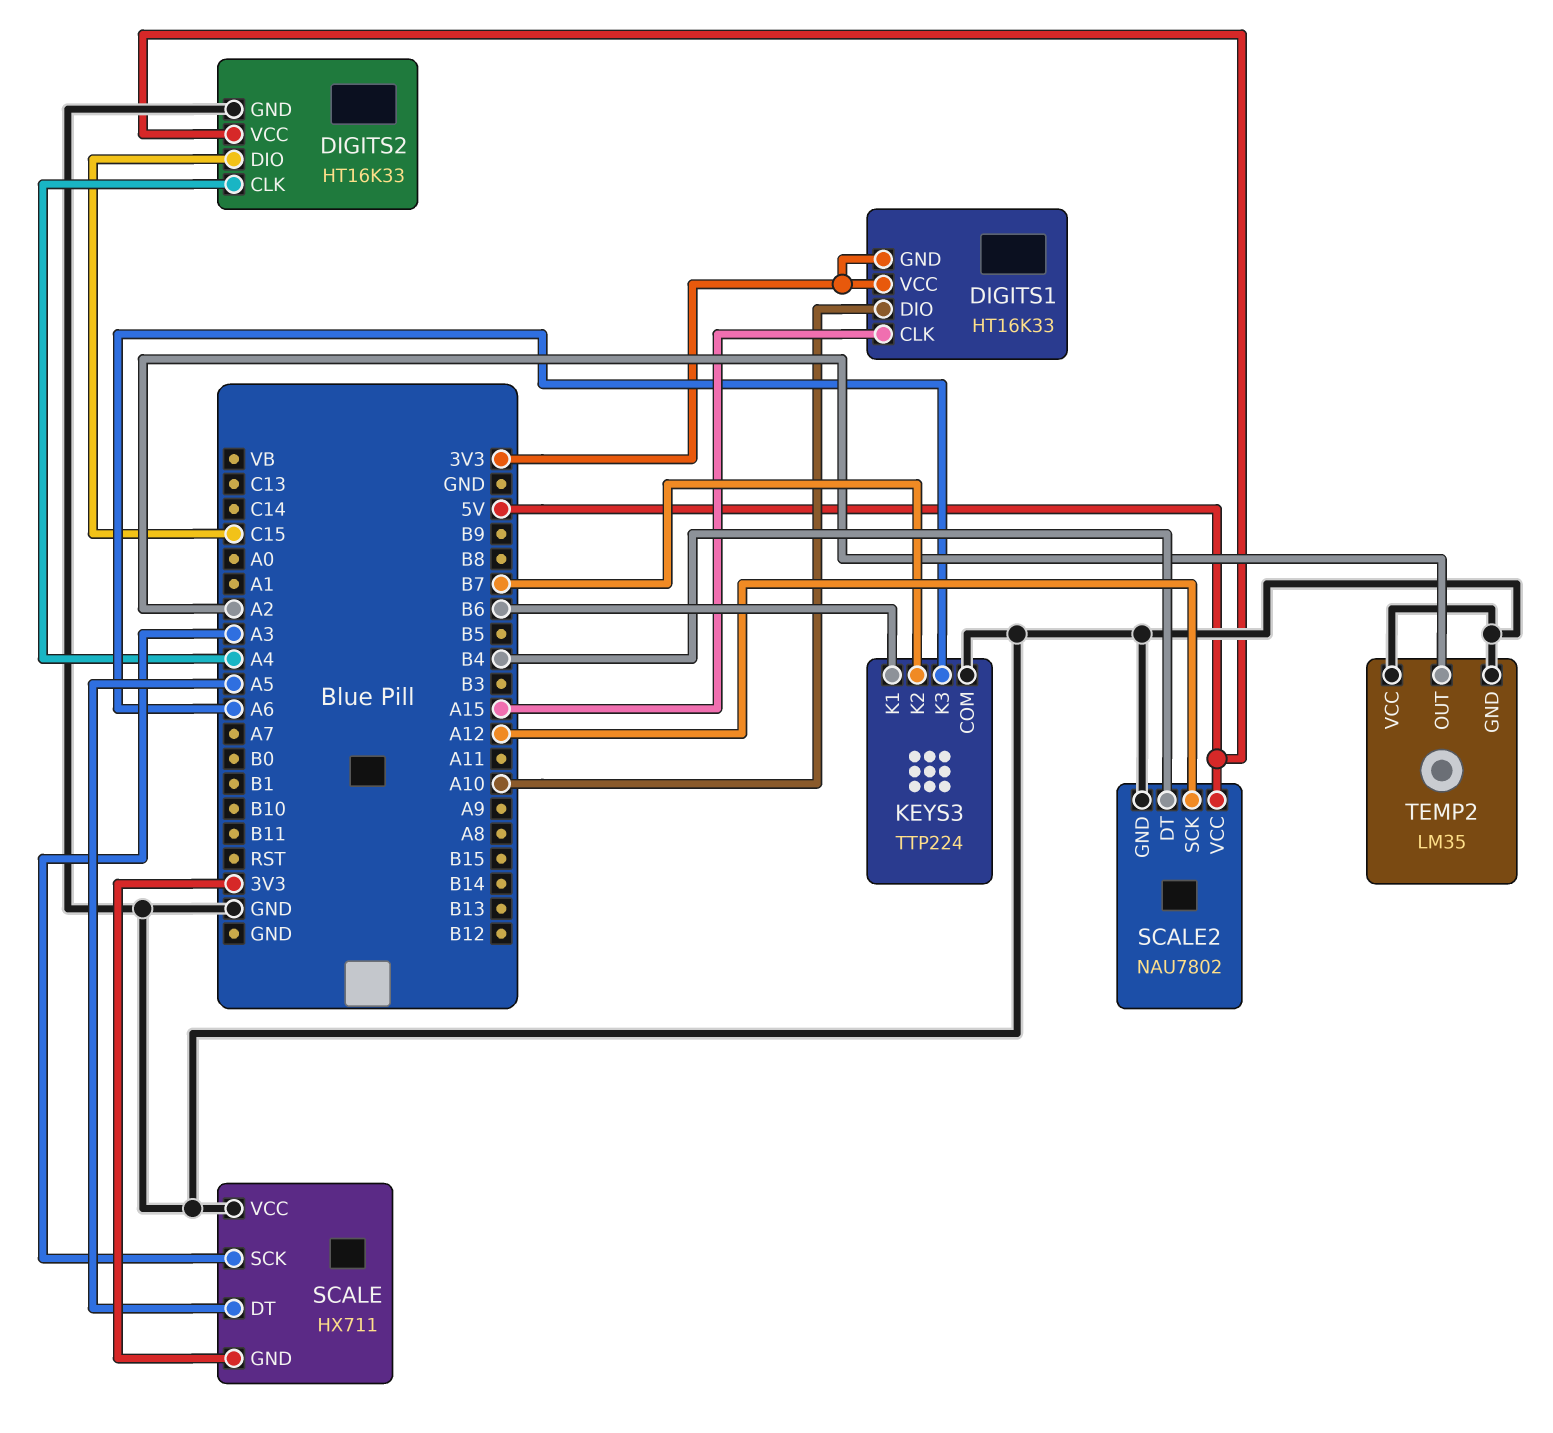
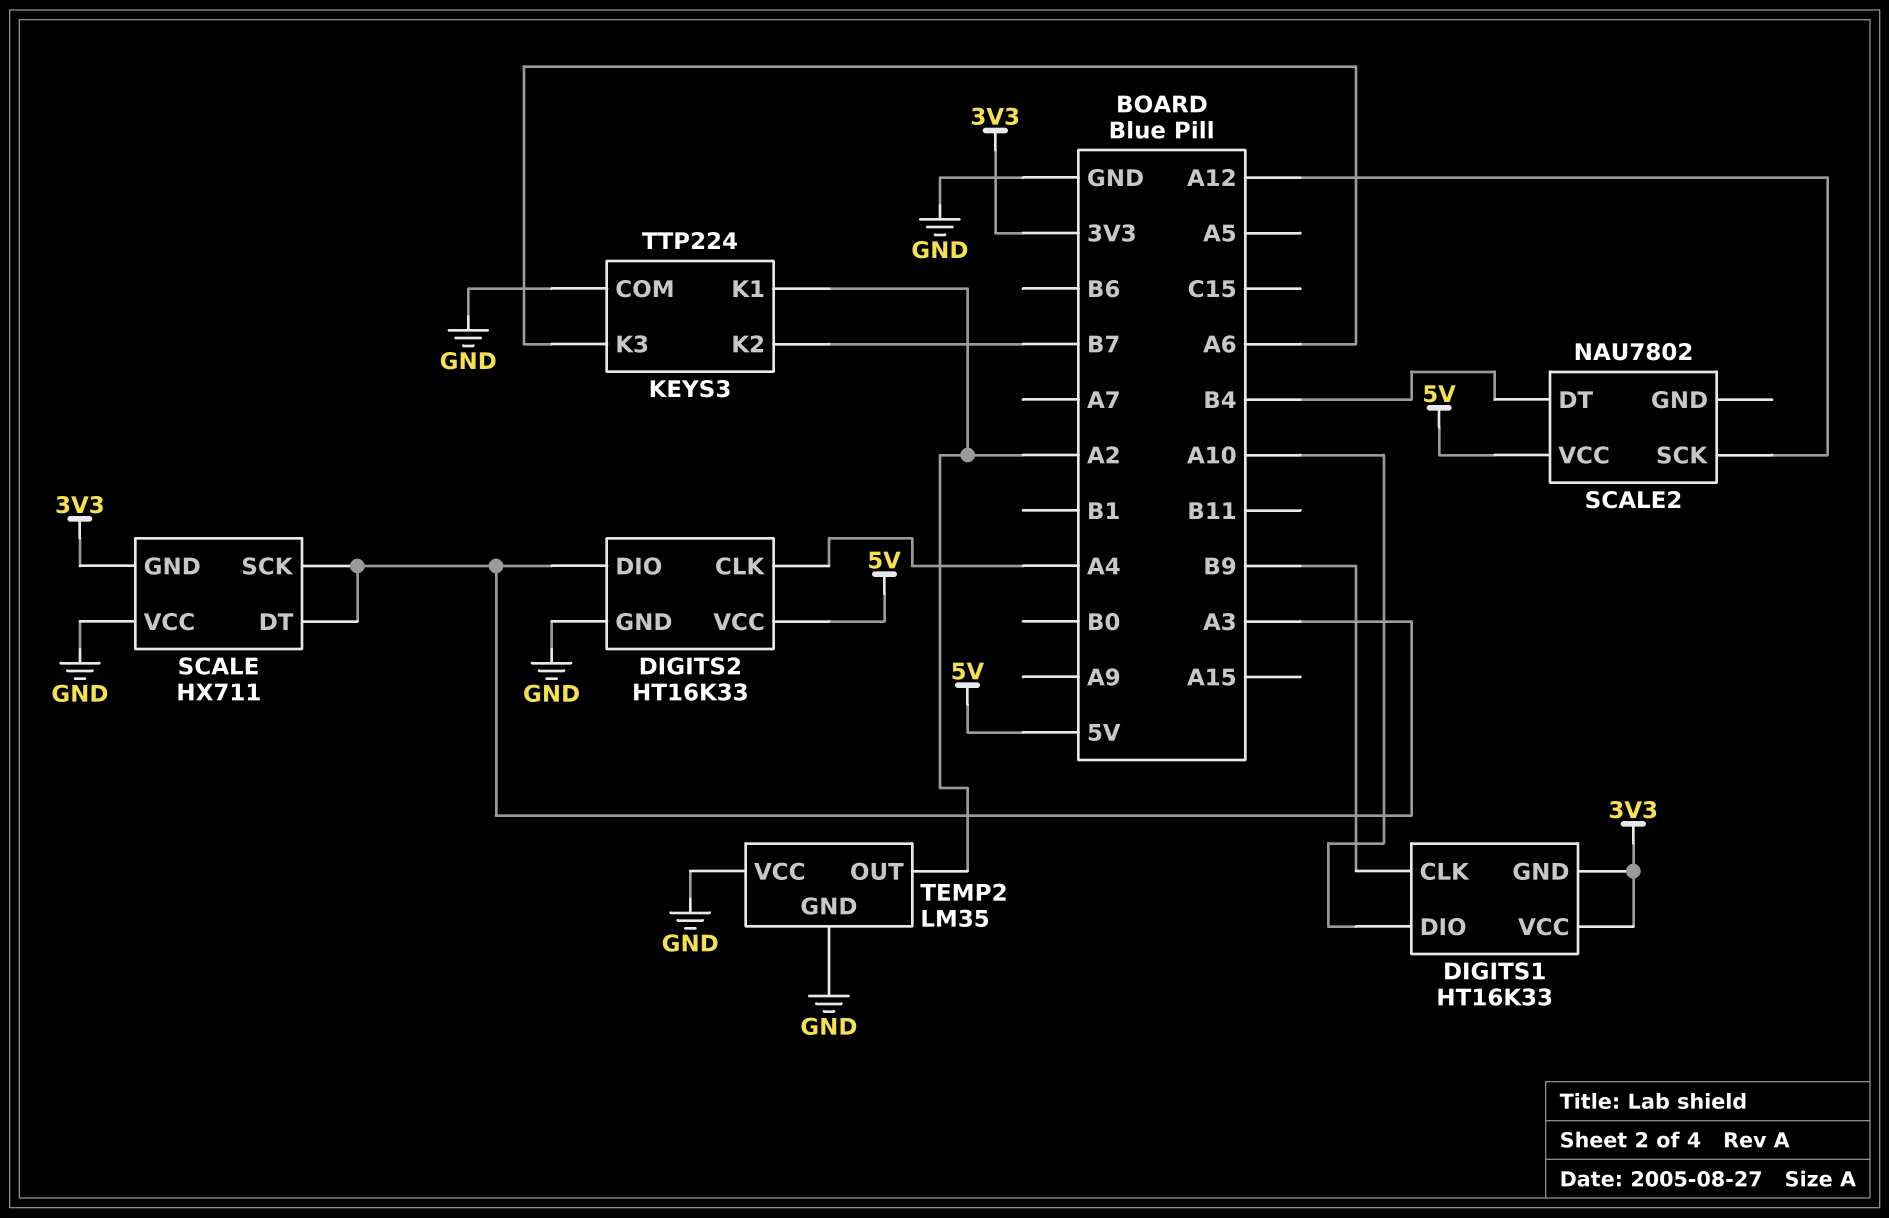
DIGITS1 pin CLK: A15 -> B9
DIGITS2 pin DIO: C15 -> A3
KEYS3 pin K1: B6 -> A2
SCALE pin DT: A5 -> A3
SCALE2 pin GND: GND -> none

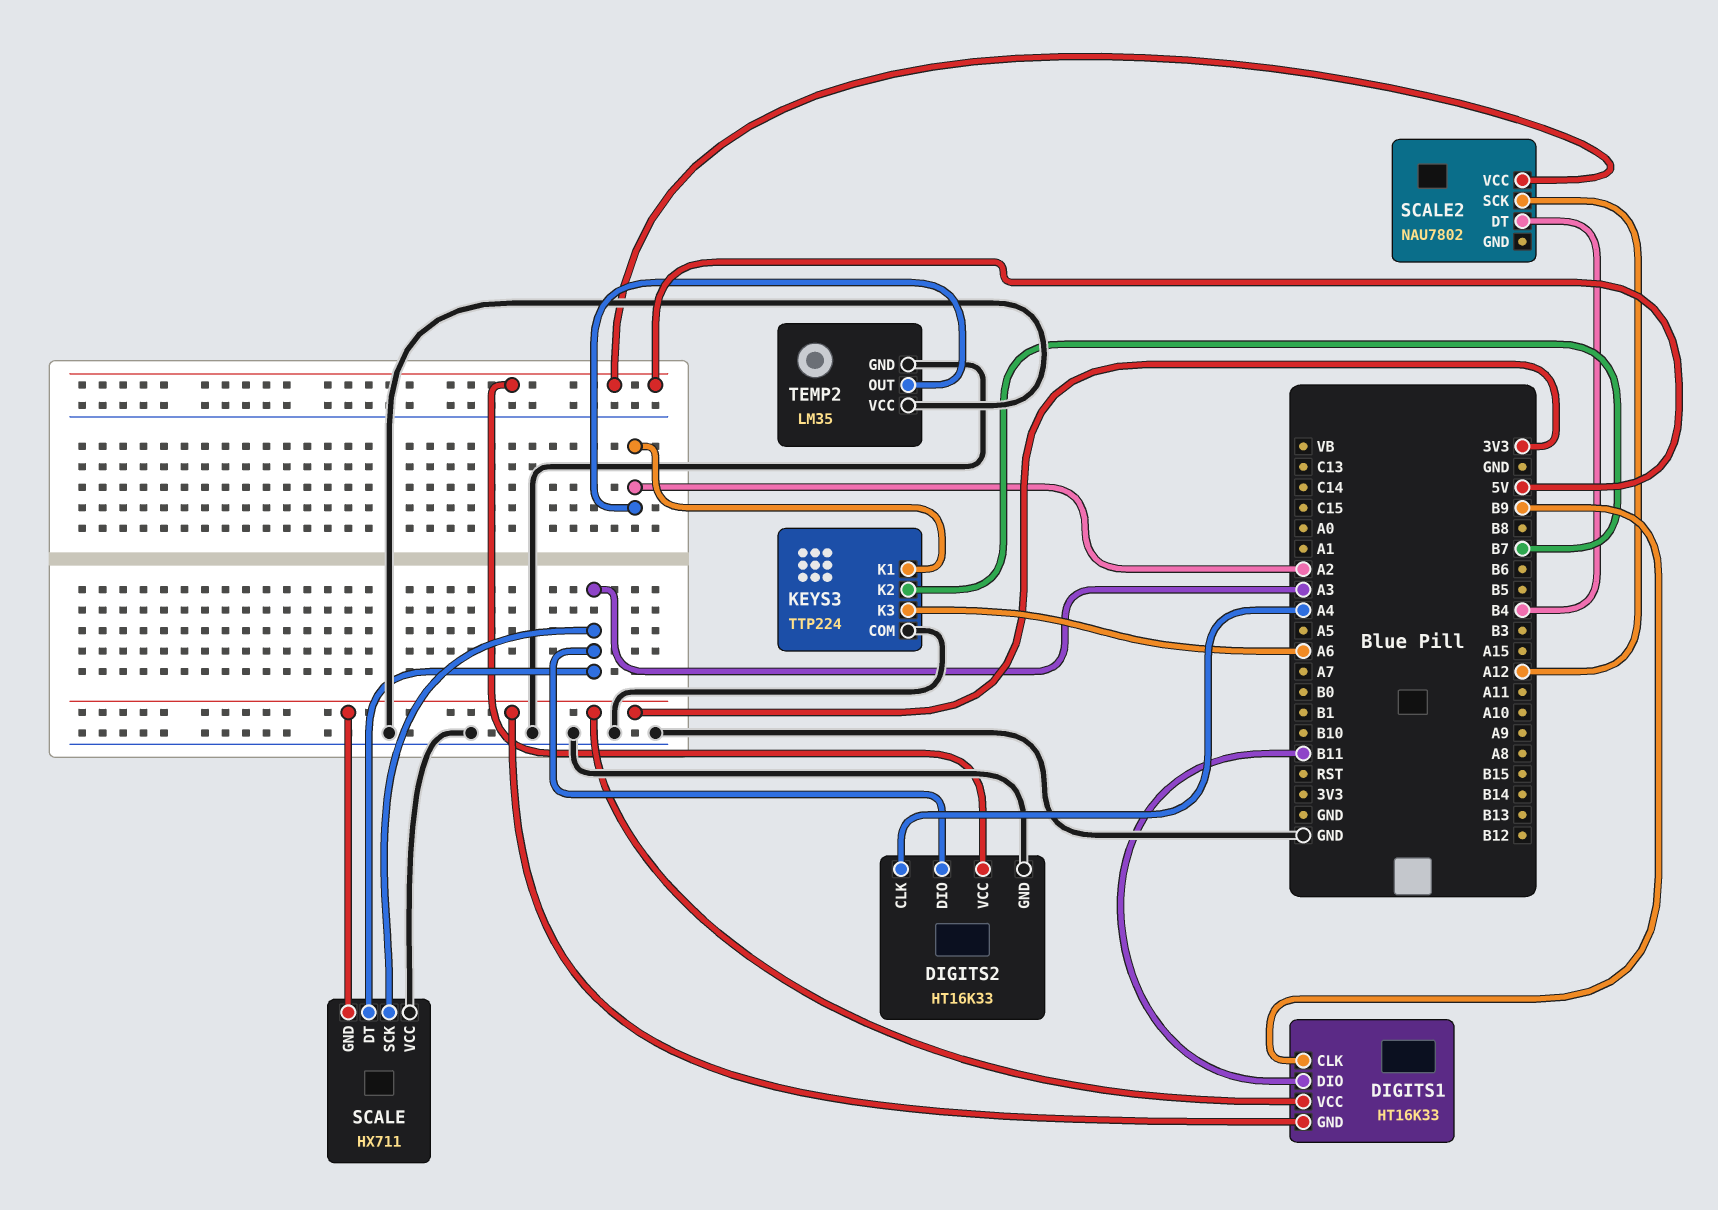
DIGITS1 pin DIO: A10 -> B11

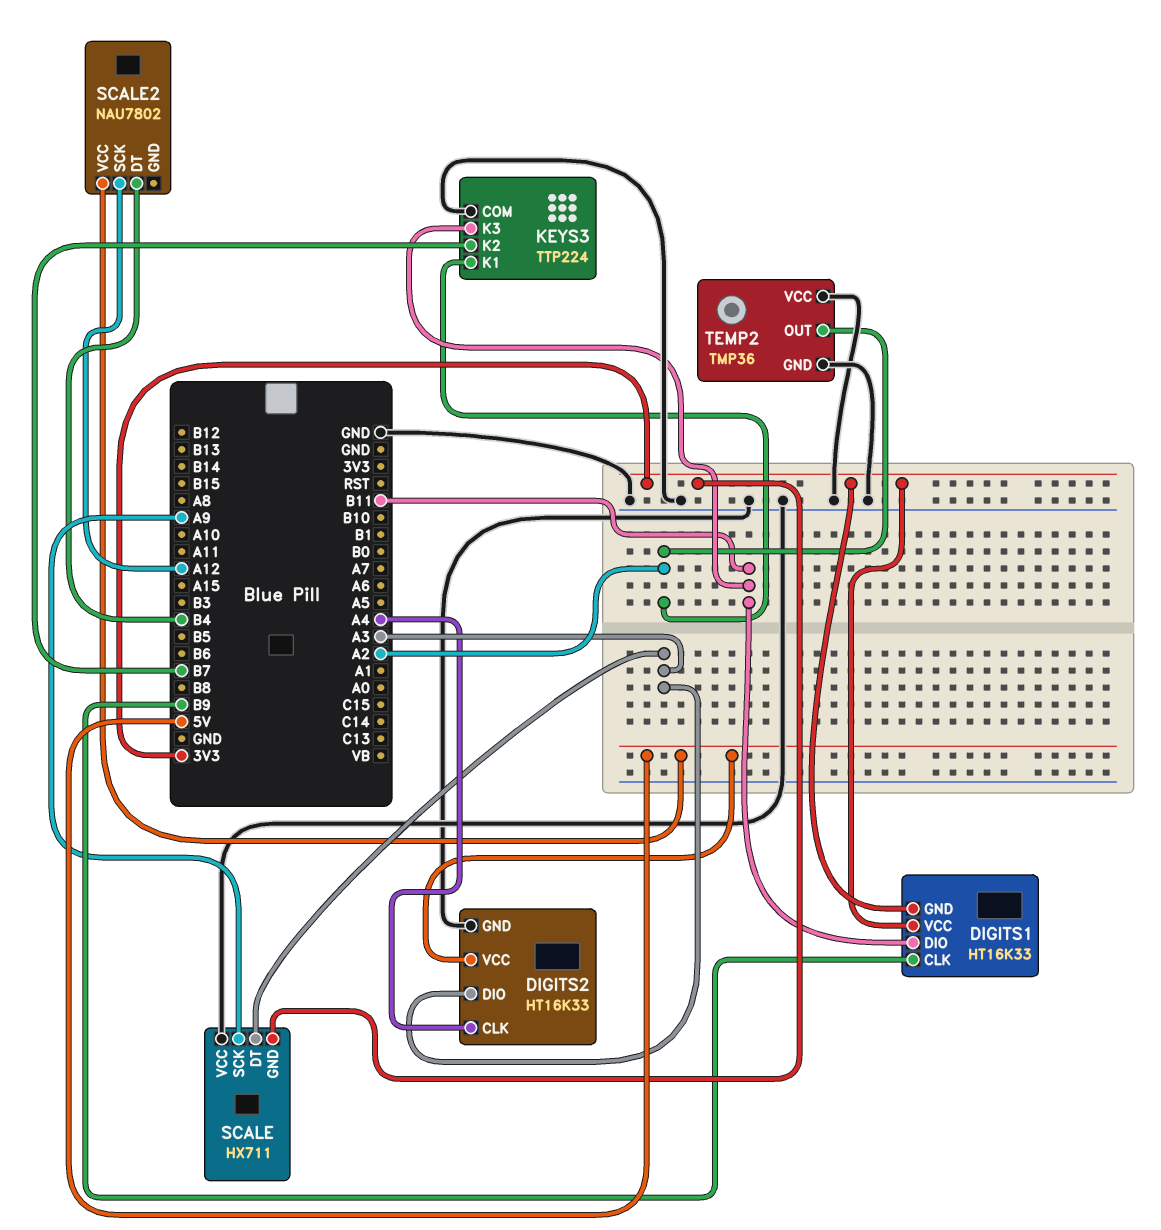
KEYS3 pin K3: A6 -> B11
SCALE pin SCK: A3 -> A9
TEMP2: LM35 -> TMP36

